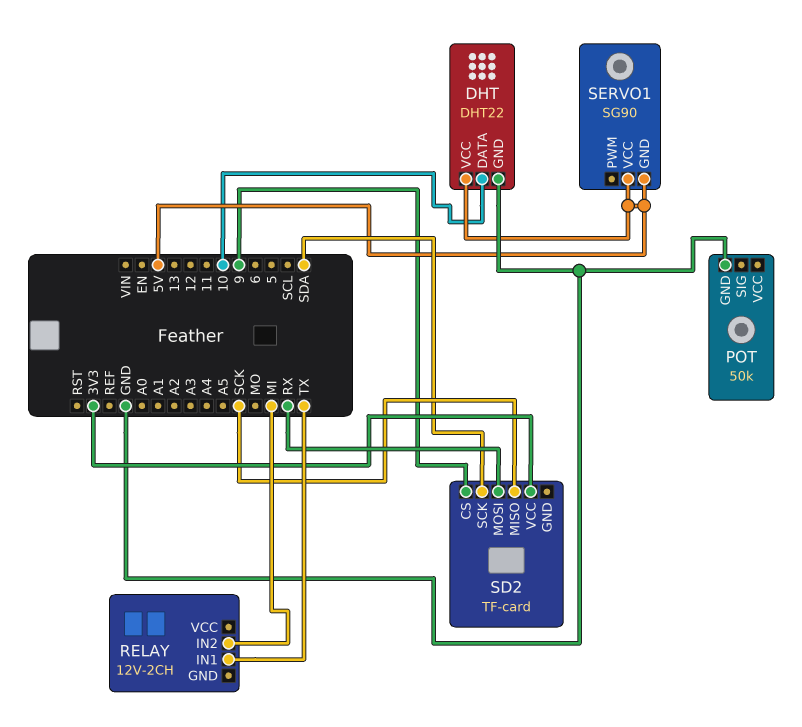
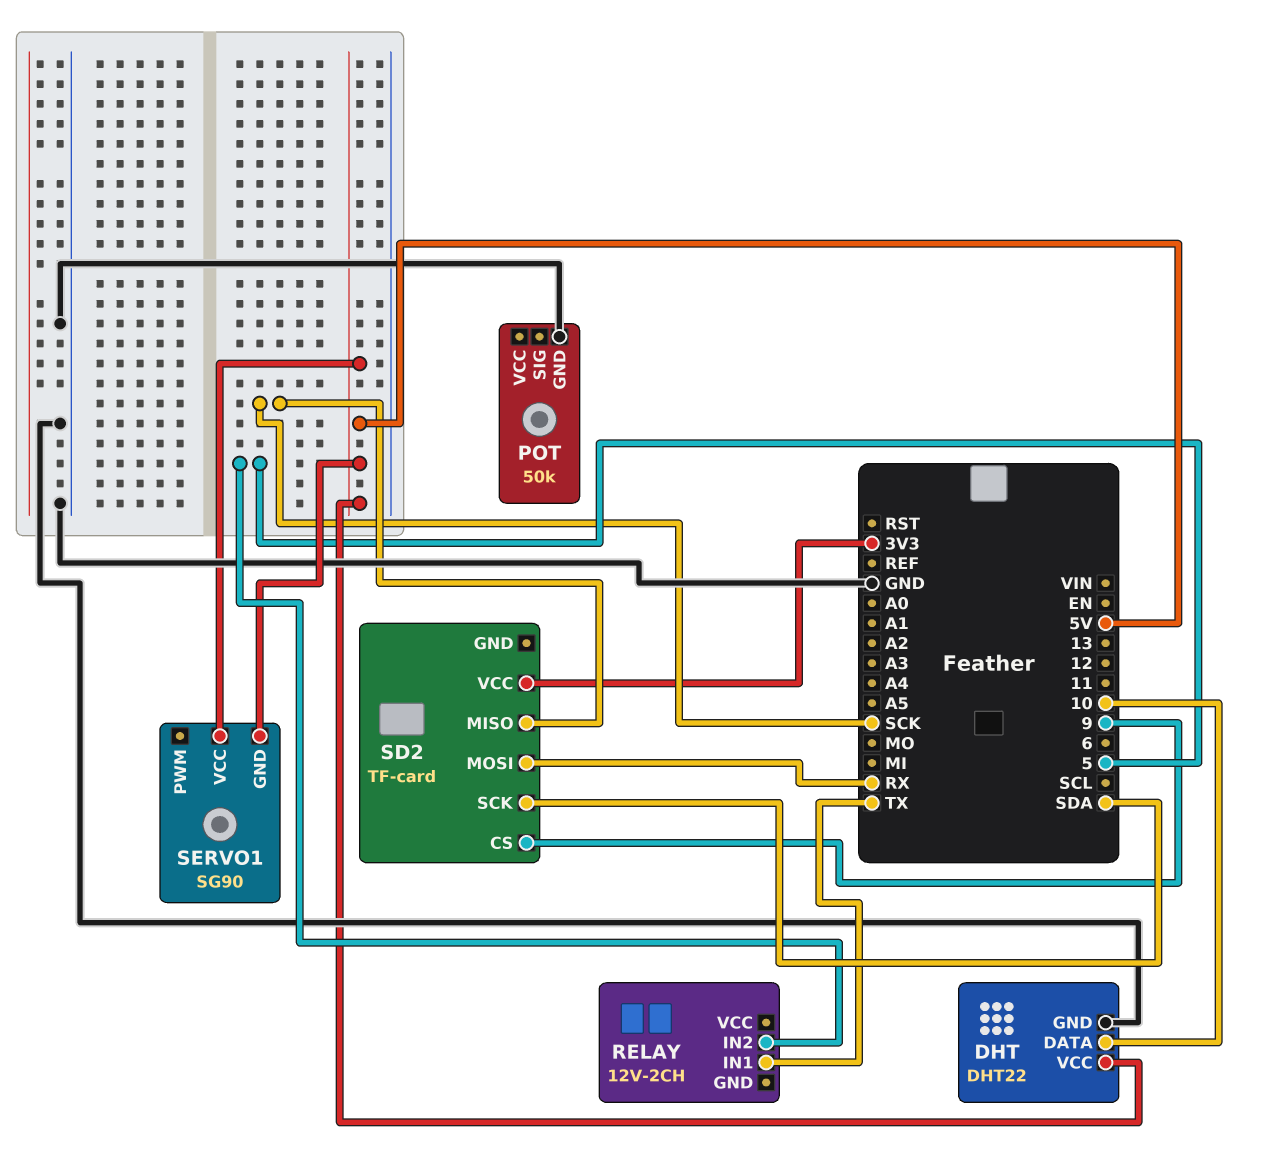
RELAY pin IN2: MI -> 5

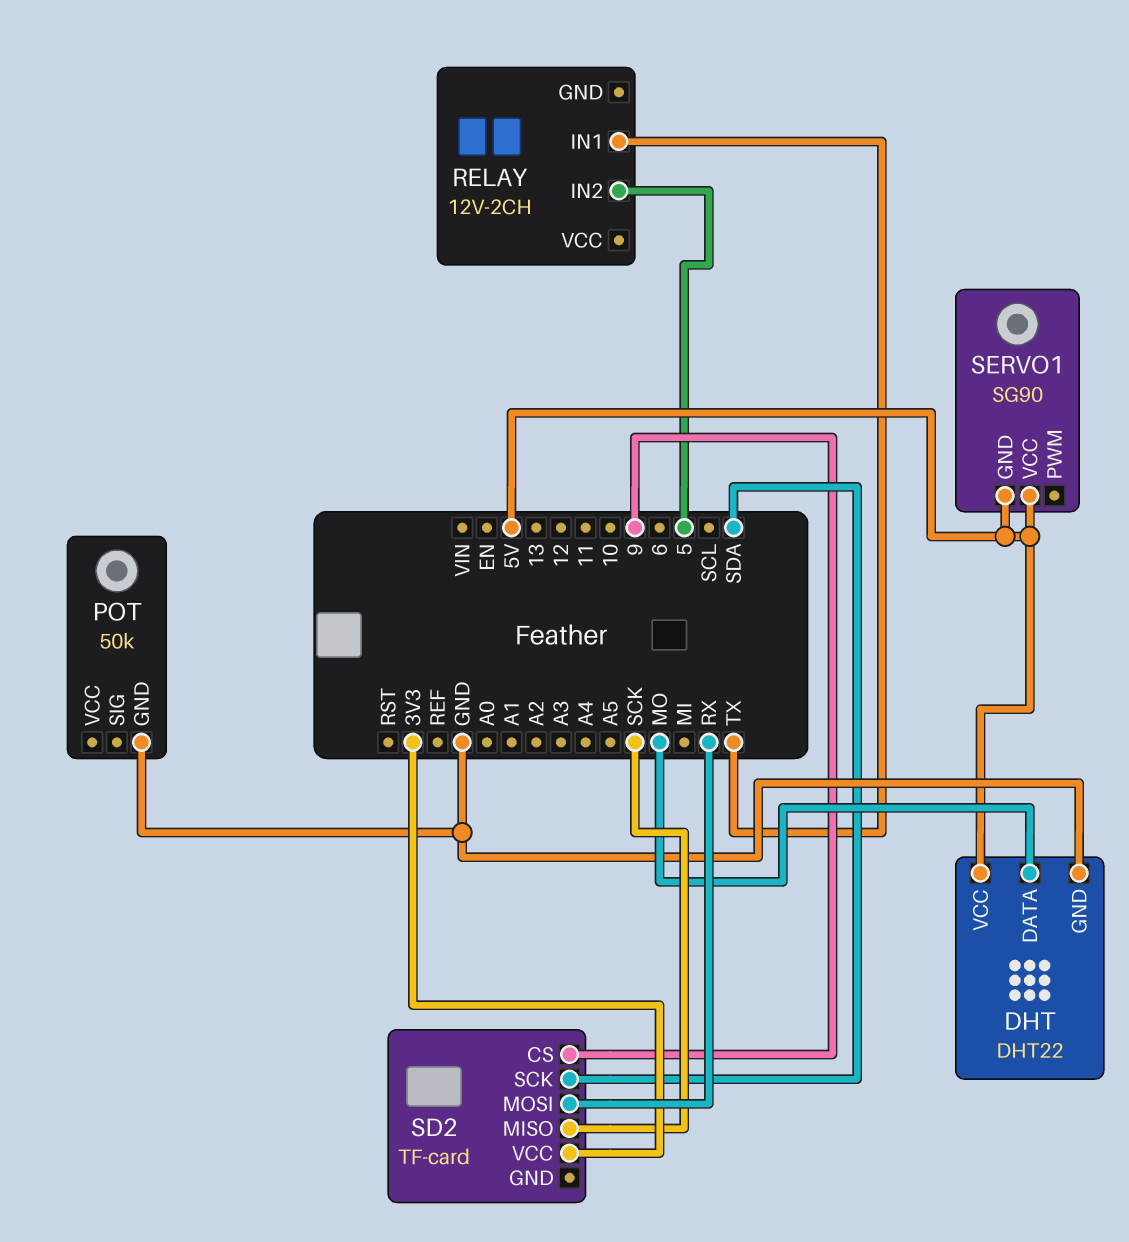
DHT pin DATA: 10 -> MO

